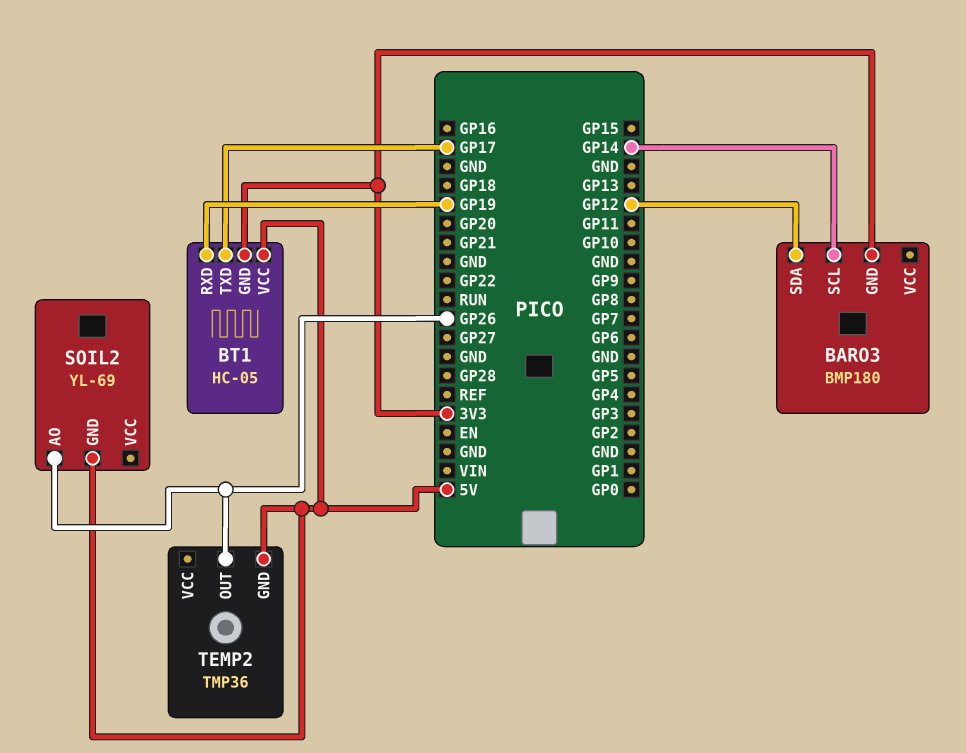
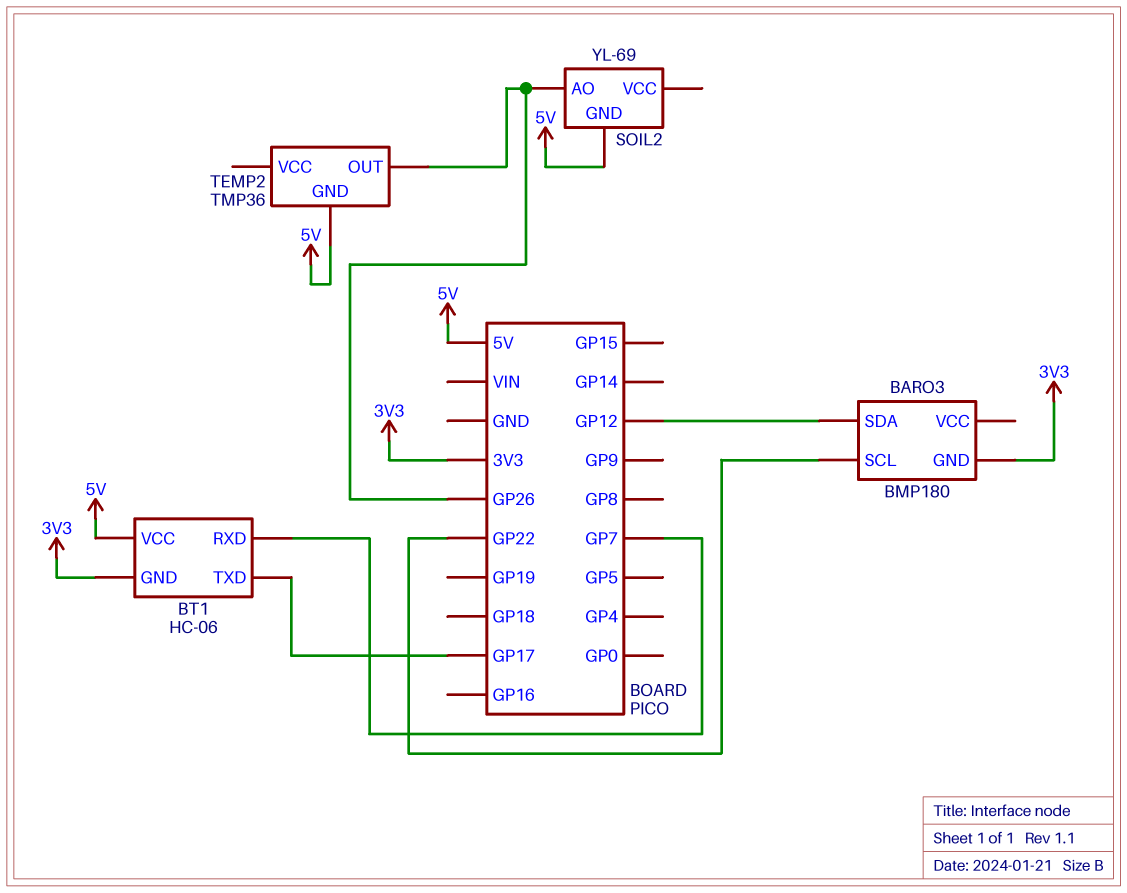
BARO3 pin SCL: GP14 -> GP22
BT1: HC-05 -> HC-06
BT1 pin RXD: GP19 -> GP7

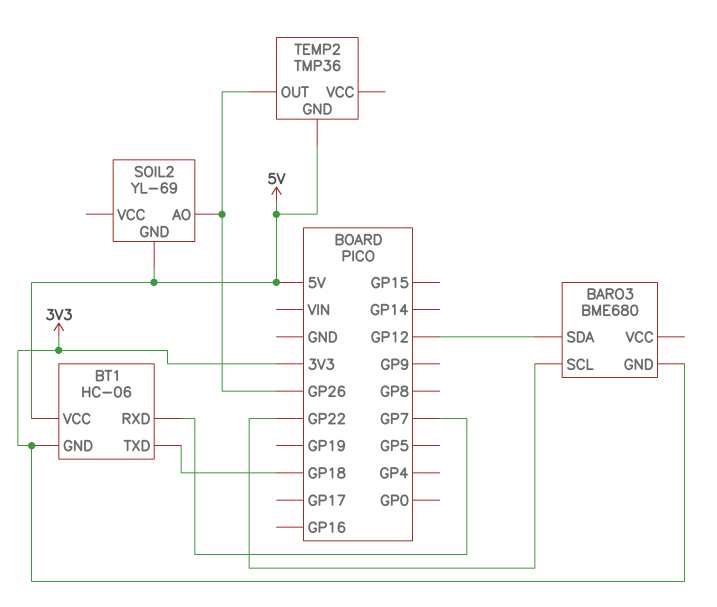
BARO3: BMP180 -> BME680
BT1 pin TXD: GP17 -> GP18

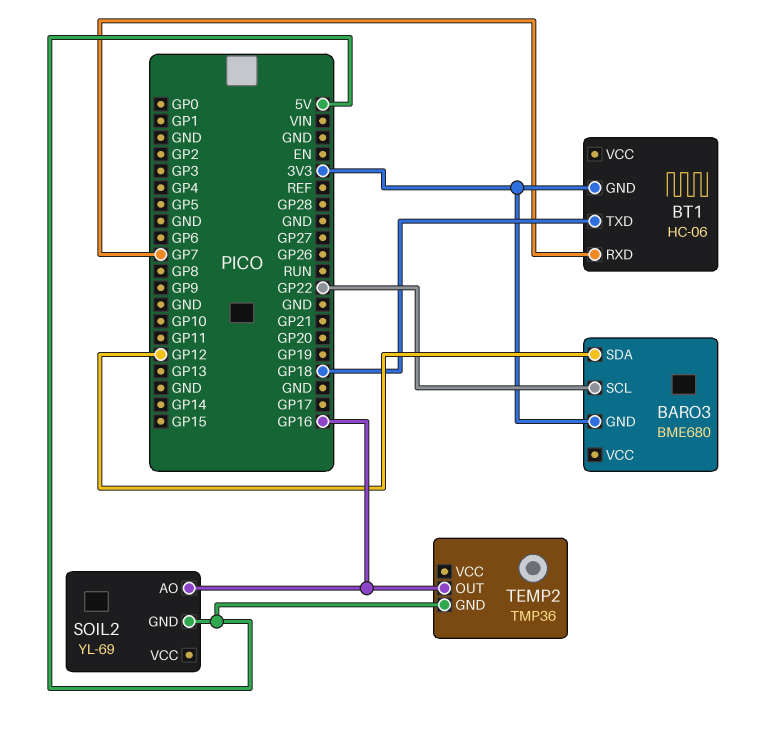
BT1 pin VCC: 5V -> none
SOIL2 pin AO: GP26 -> GP16
TEMP2 pin OUT: GP26 -> GP16

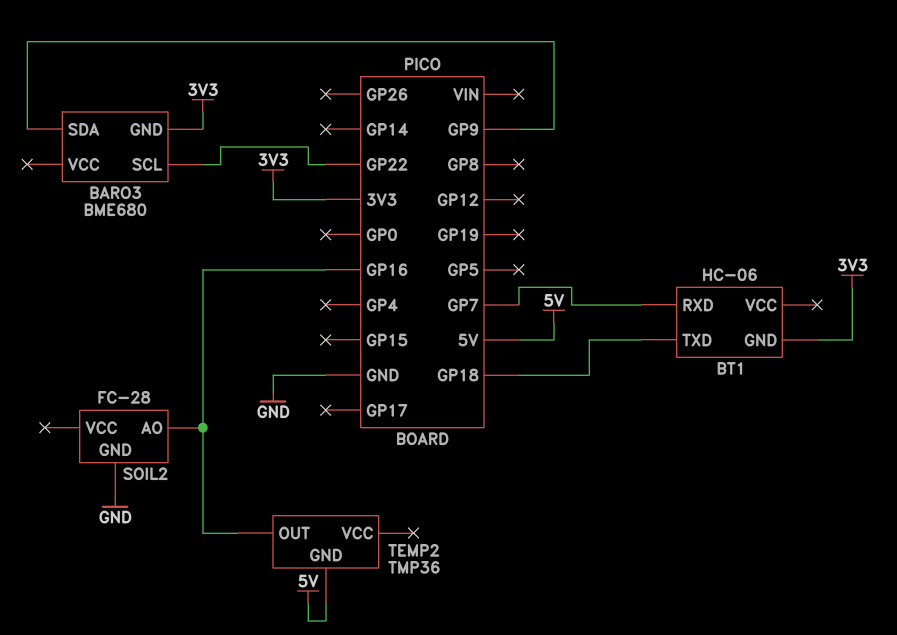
BARO3 pin SDA: GP12 -> GP9
SOIL2: YL-69 -> FC-28
SOIL2 pin GND: 5V -> GND

